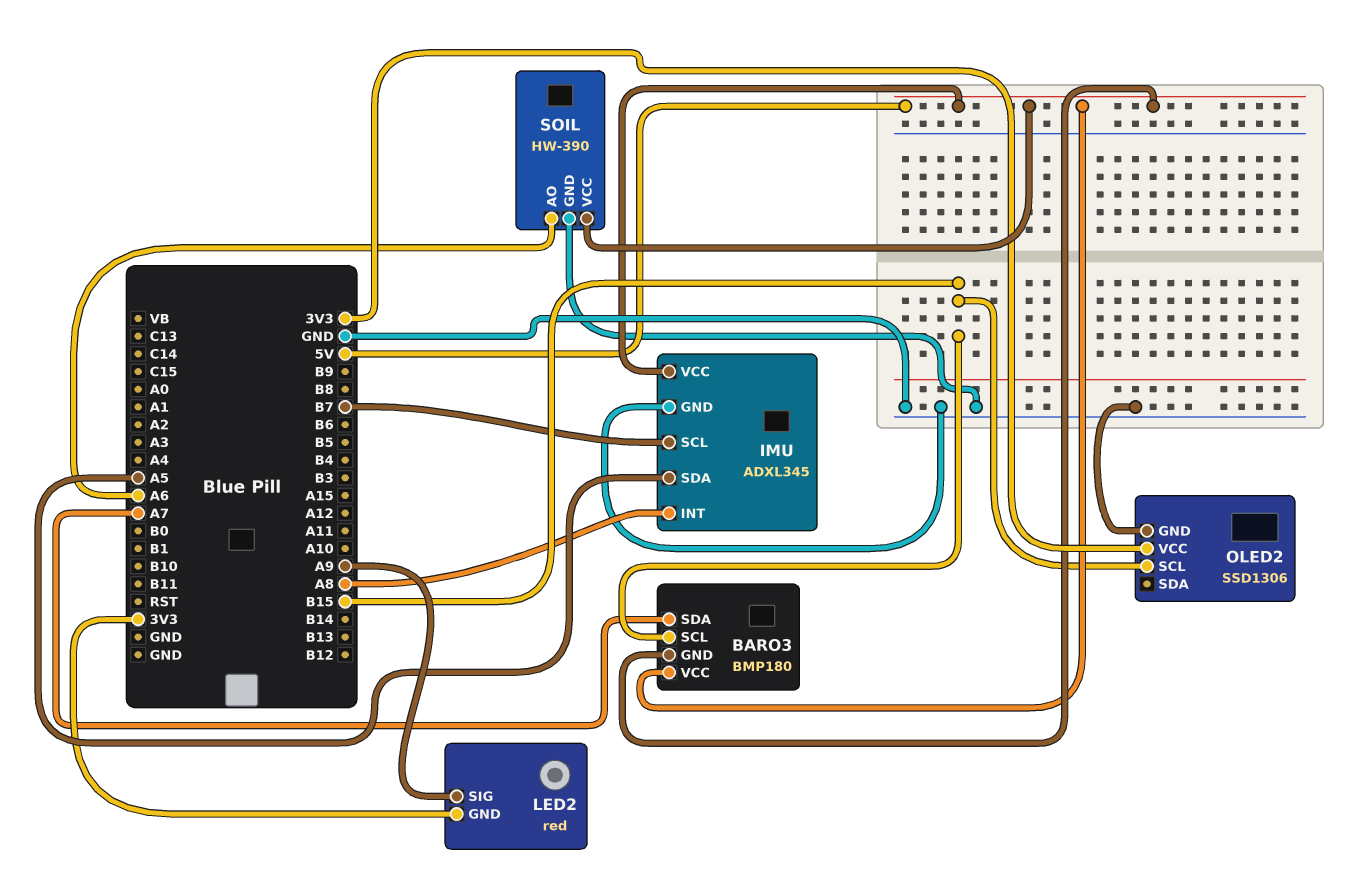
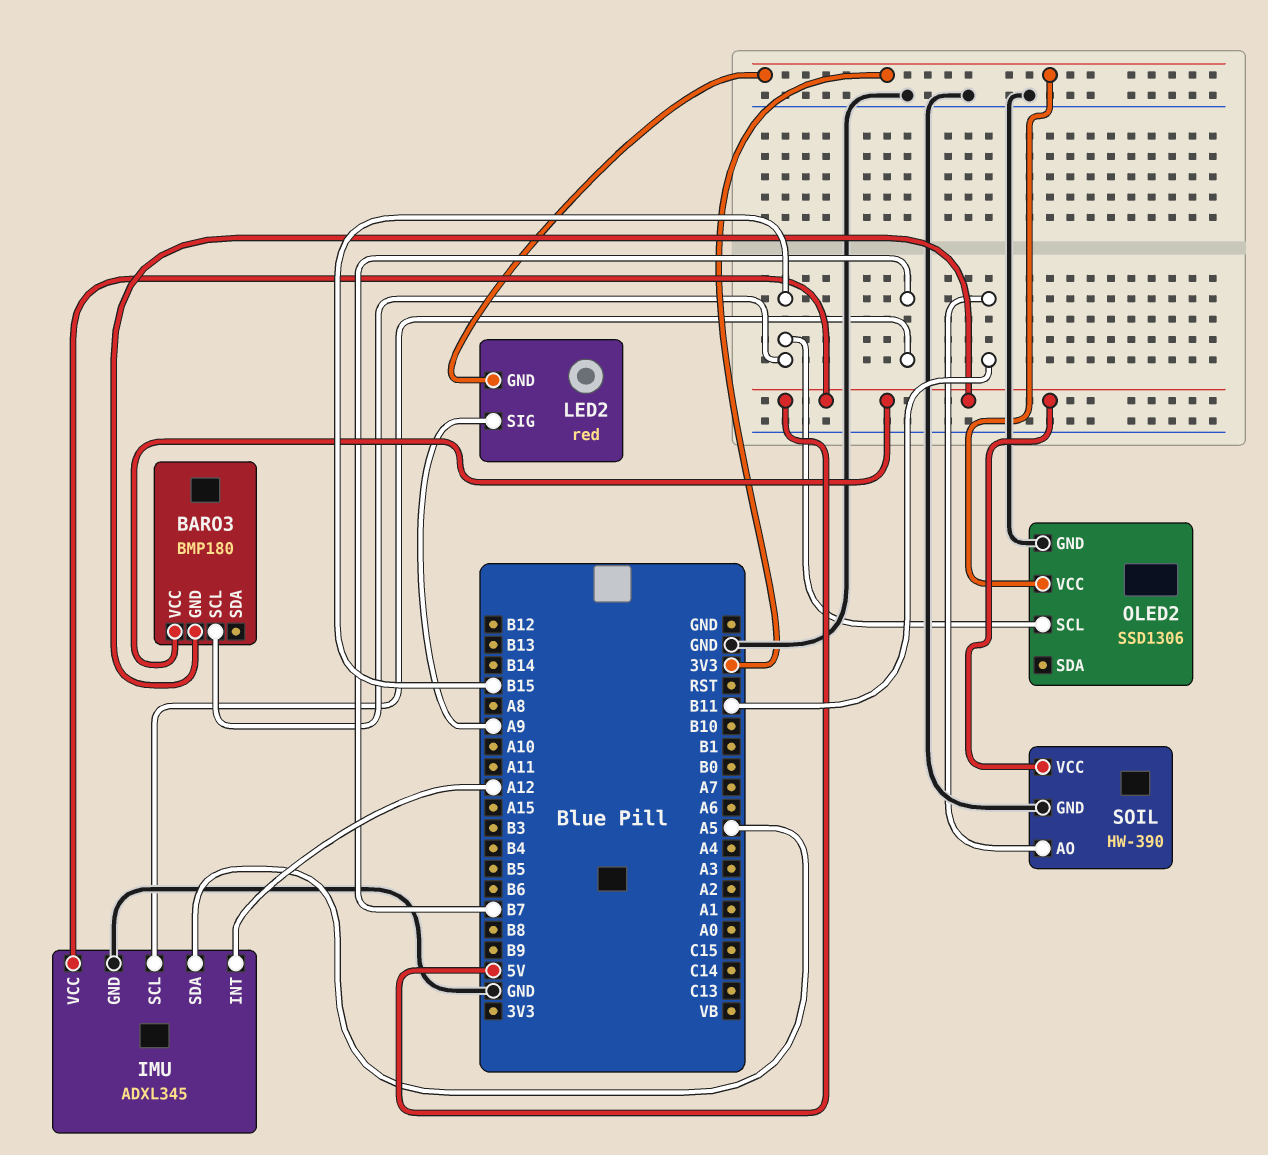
BARO3 pin SDA: A7 -> none
IMU pin INT: A8 -> A12
SOIL pin AO: A6 -> B11

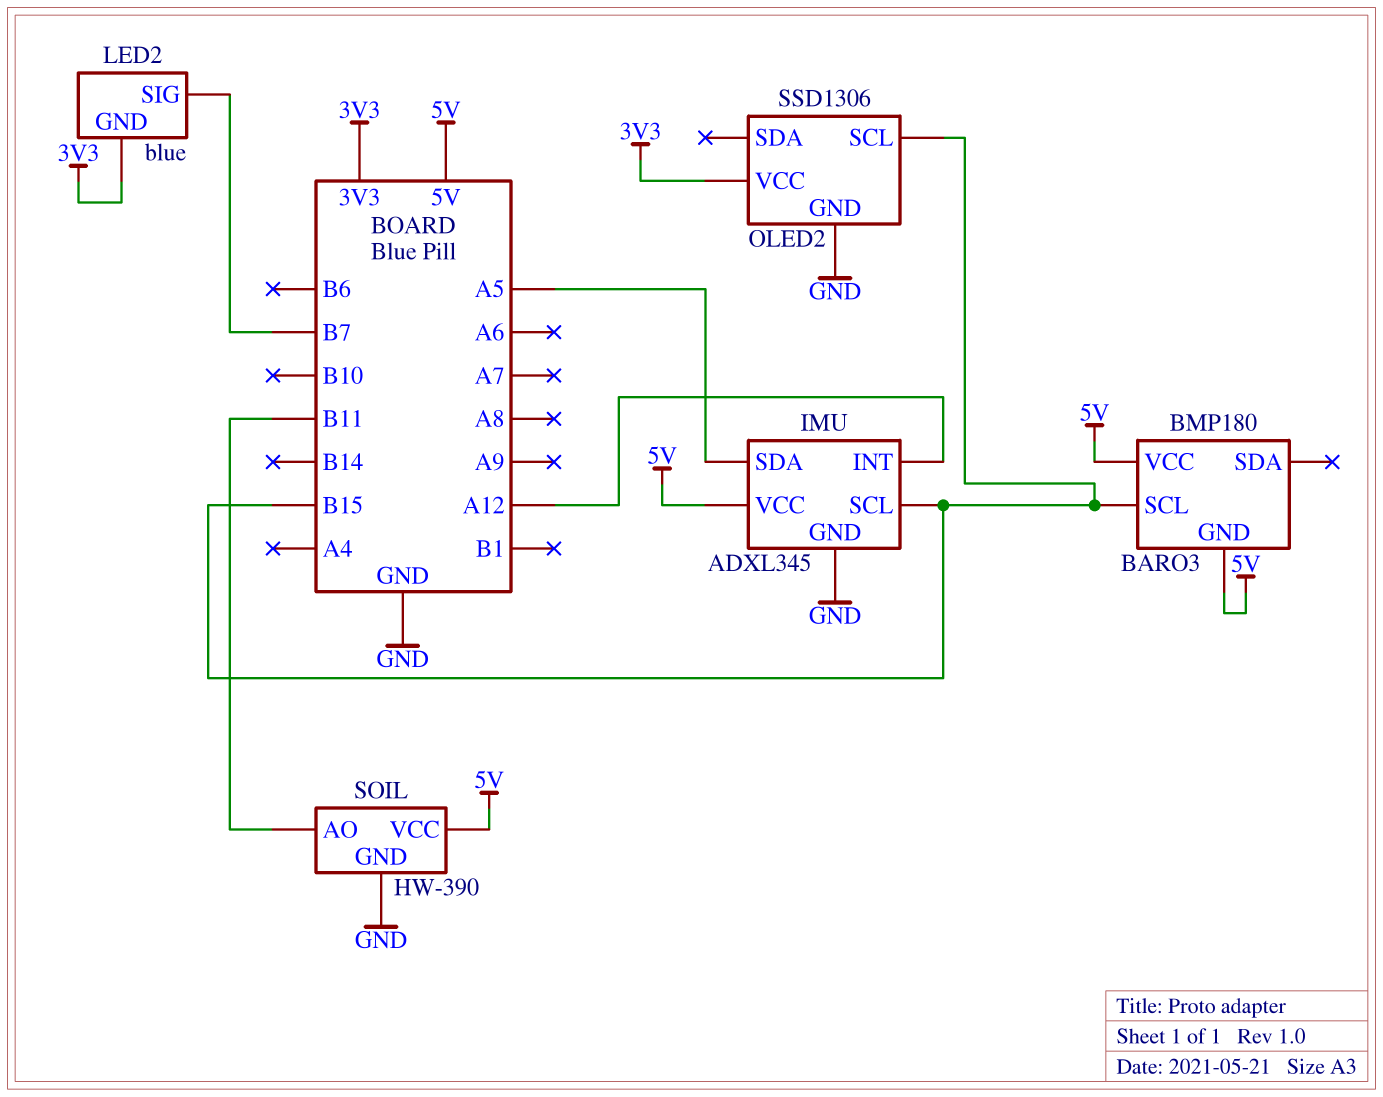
IMU pin SCL: B7 -> B15
LED2: red -> blue
LED2 pin SIG: A9 -> B7

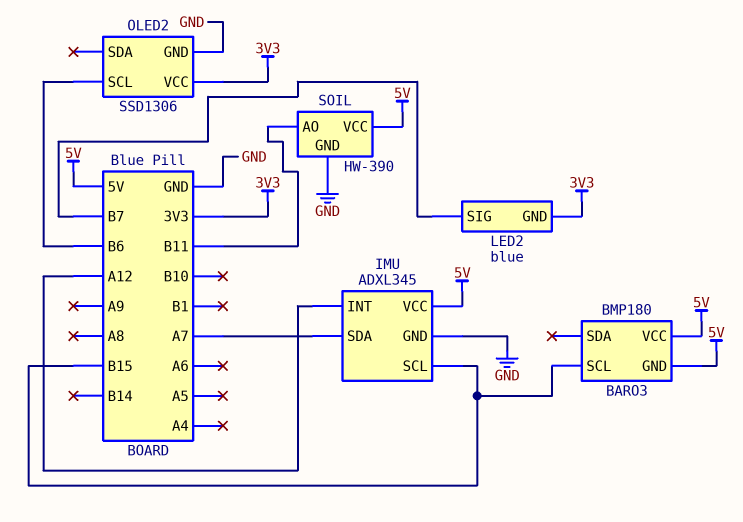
IMU pin SDA: A5 -> A7
OLED2 pin SCL: B15 -> B6

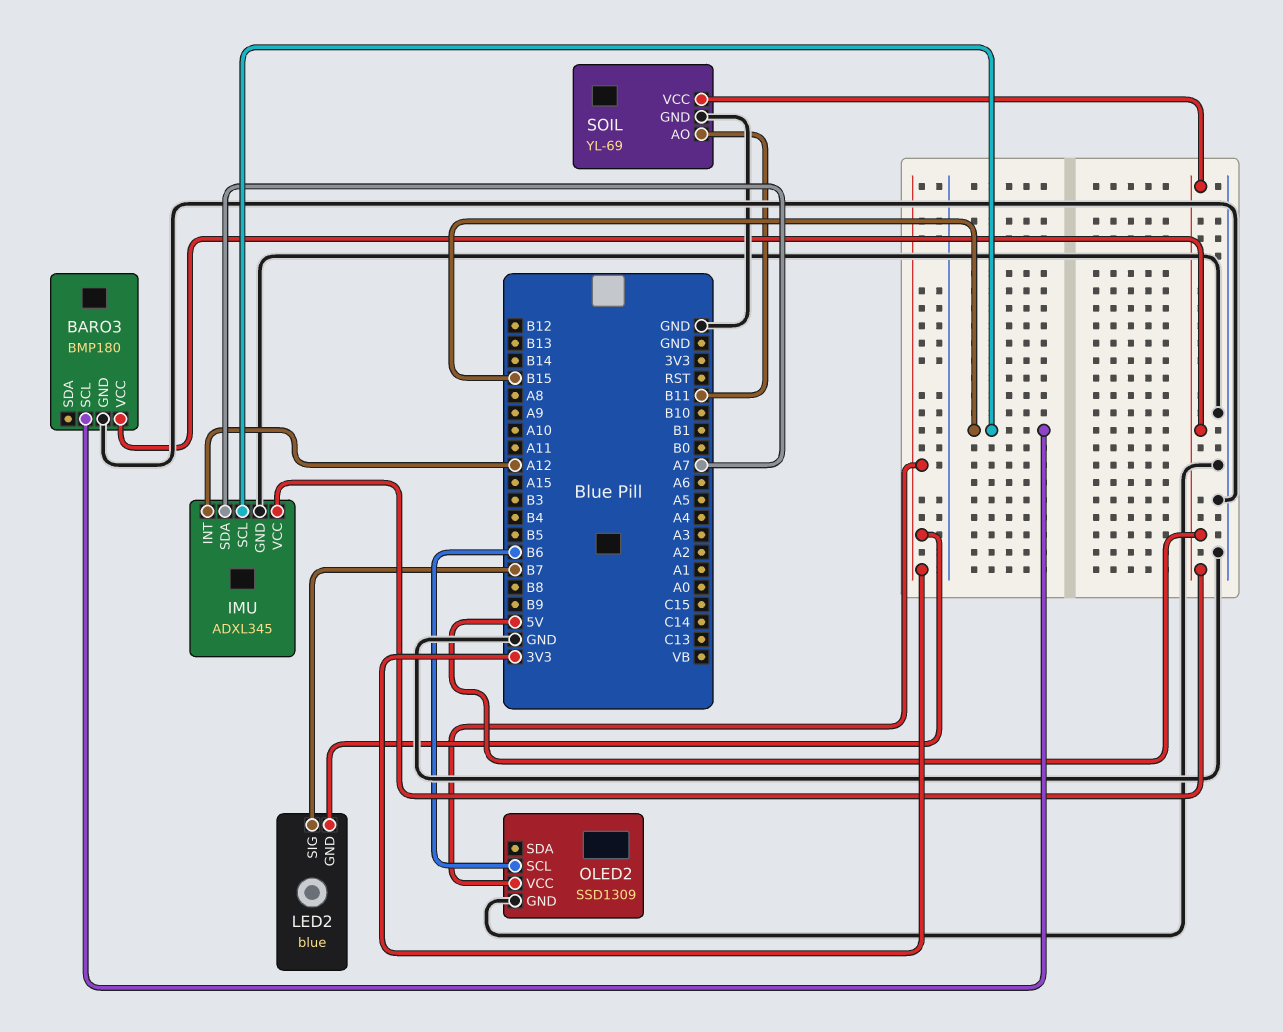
BARO3 pin GND: 5V -> GND
OLED2: SSD1306 -> SSD1309
SOIL: HW-390 -> YL-69

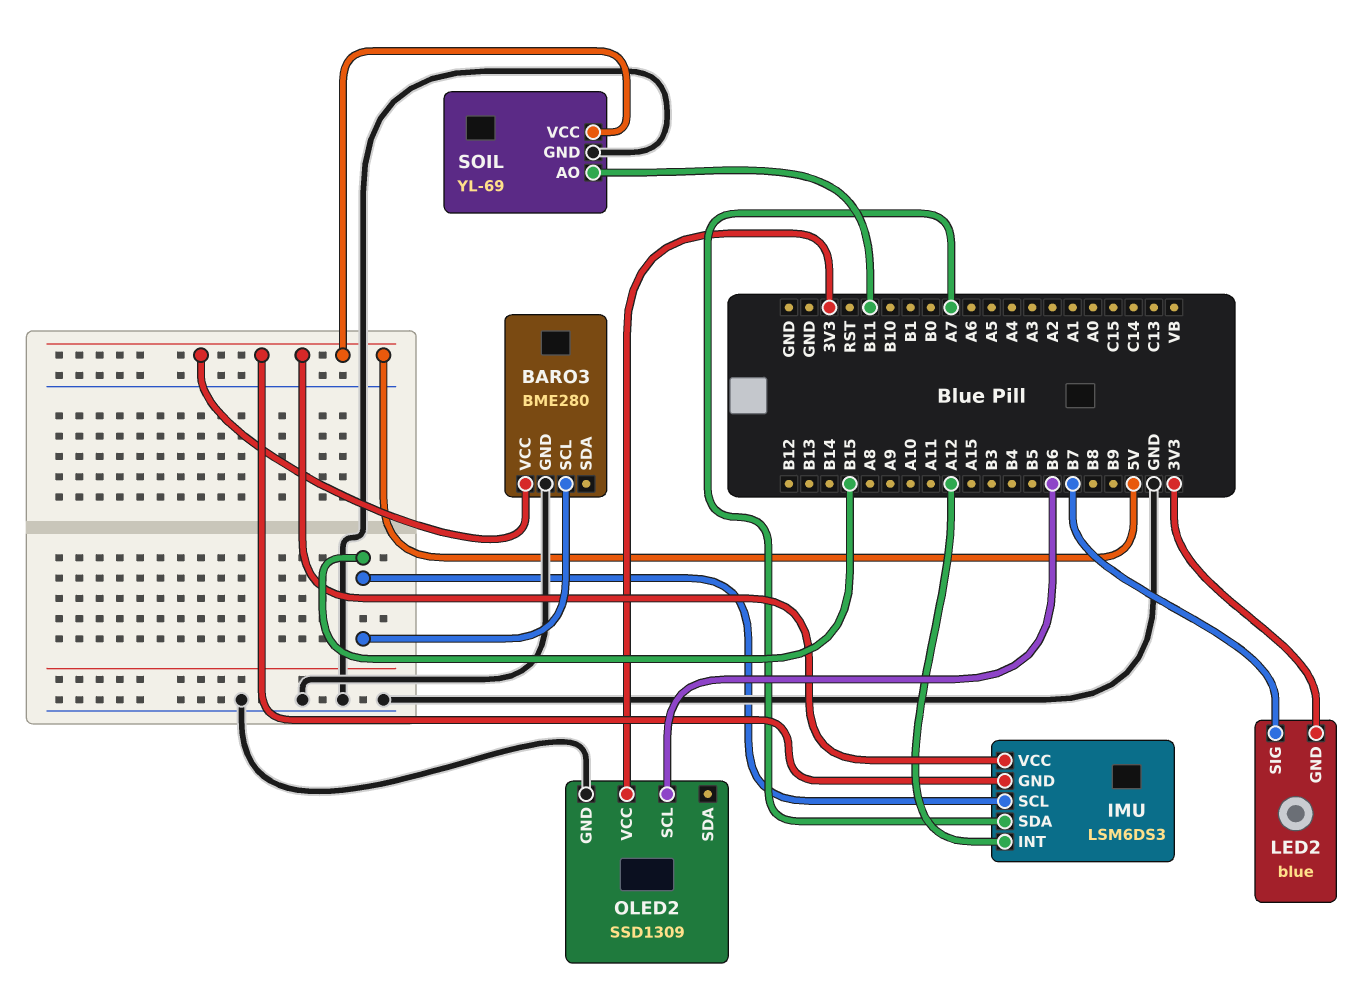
BARO3: BMP180 -> BME280
IMU: ADXL345 -> LSM6DS3
IMU pin GND: GND -> 5V

